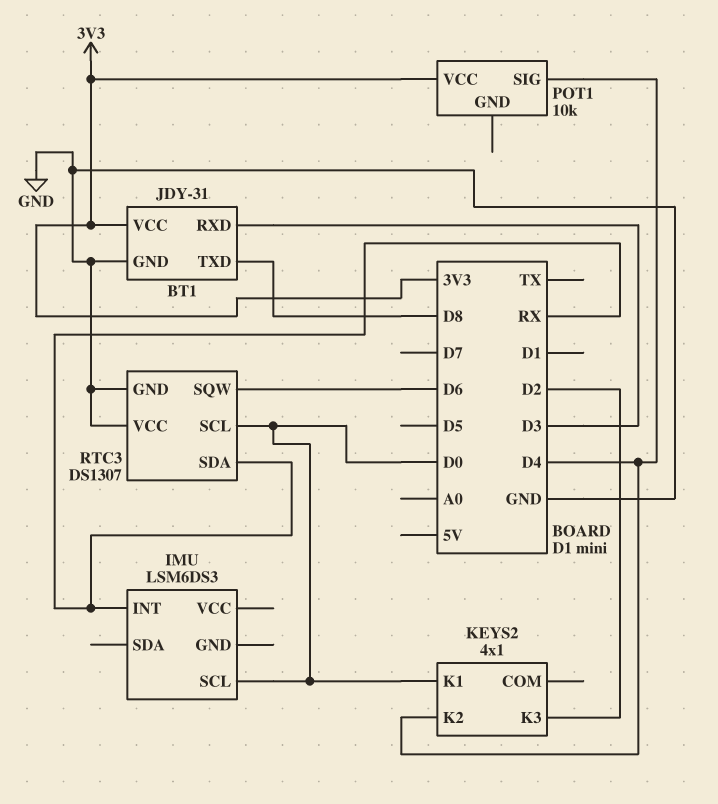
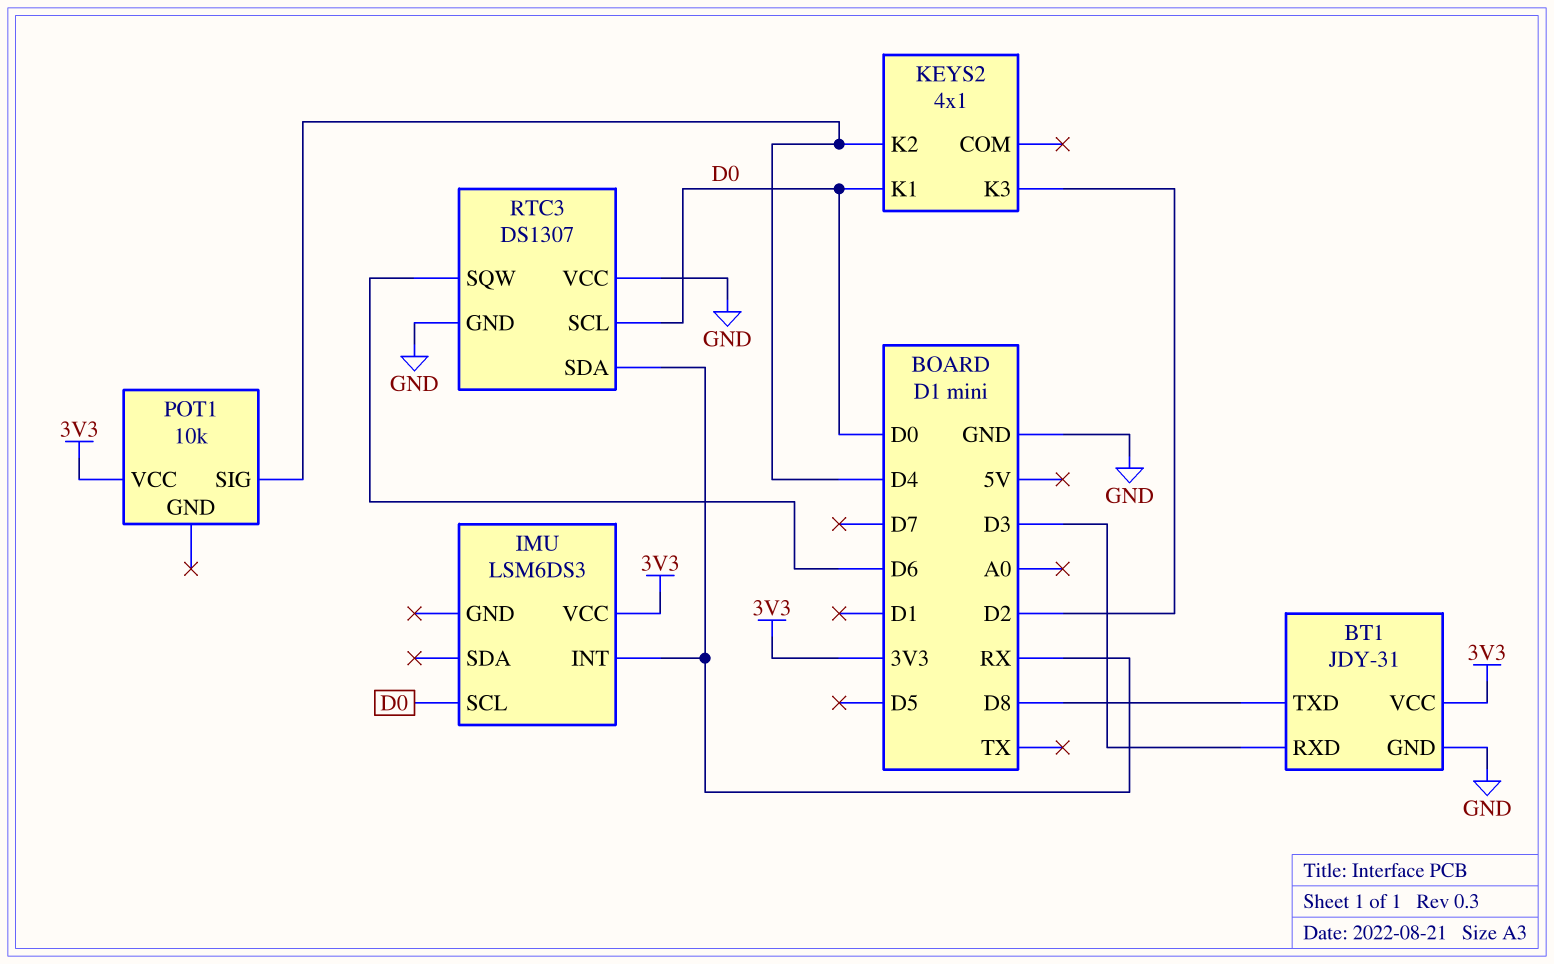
IMU pin VCC: none -> 3V3

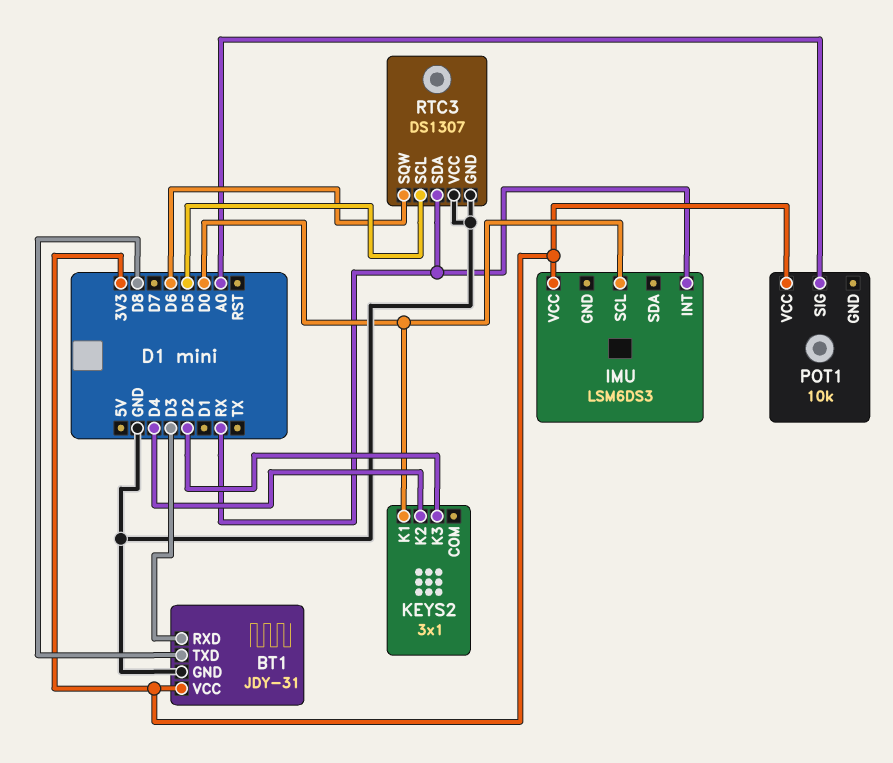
KEYS2: 4x1 -> 3x1
POT1 pin SIG: D4 -> A0
RTC3 pin SCL: D0 -> D5

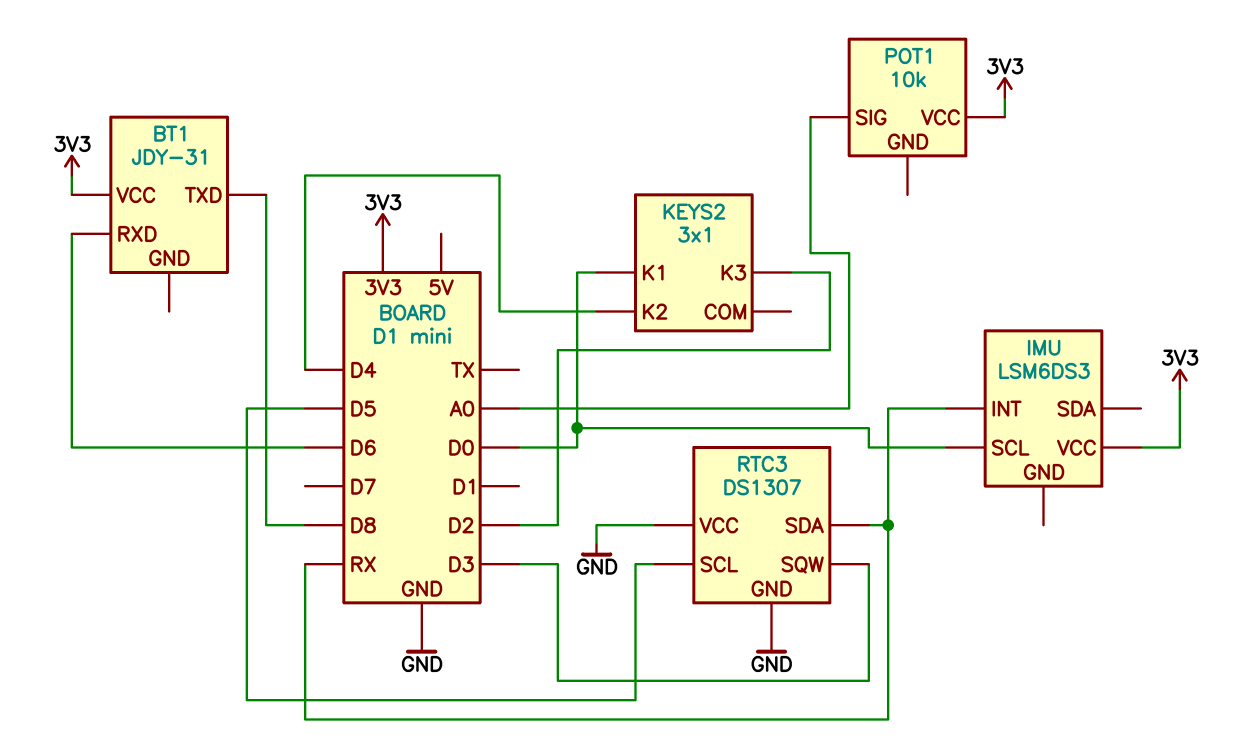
BT1 pin GND: GND -> none
BT1 pin RXD: D3 -> D6
RTC3 pin SQW: D6 -> D3

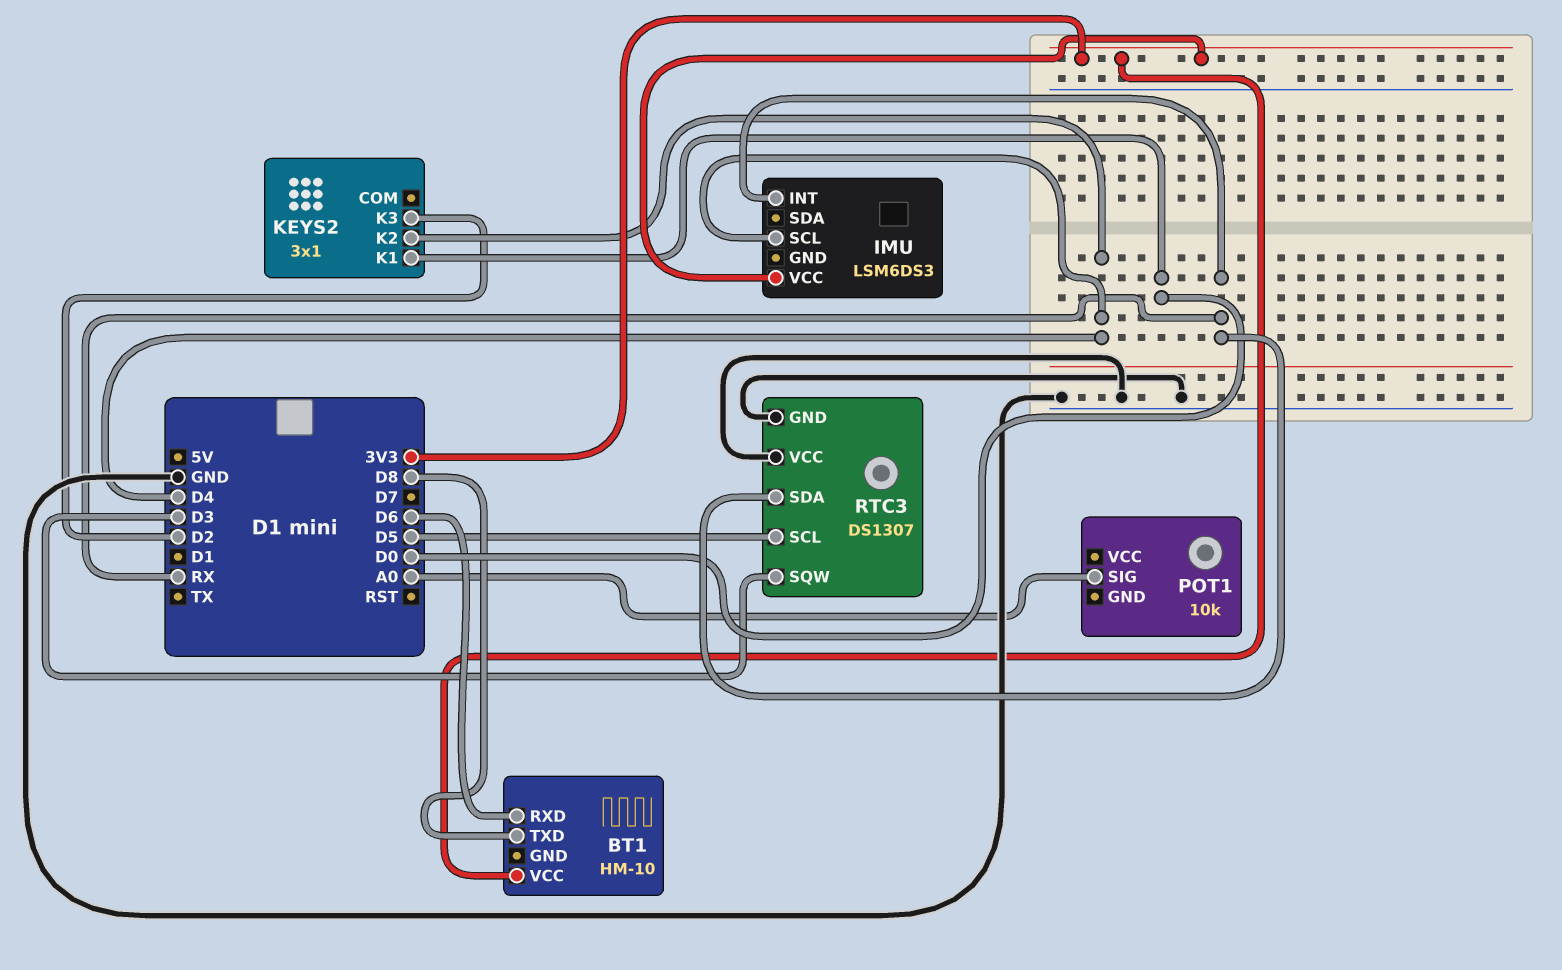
BT1: JDY-31 -> HM-10
IMU pin SCL: D0 -> D4
POT1 pin VCC: 3V3 -> none

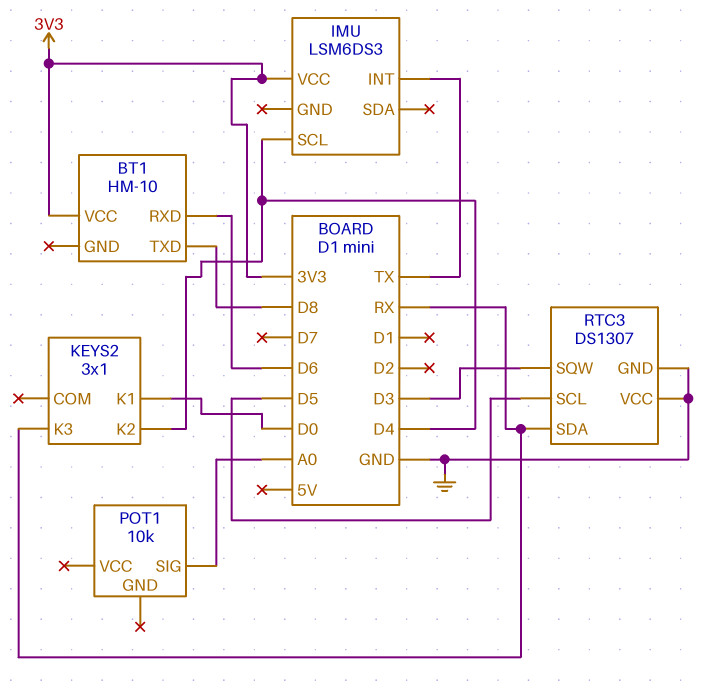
IMU pin INT: RX -> TX
KEYS2 pin K3: D2 -> RX

